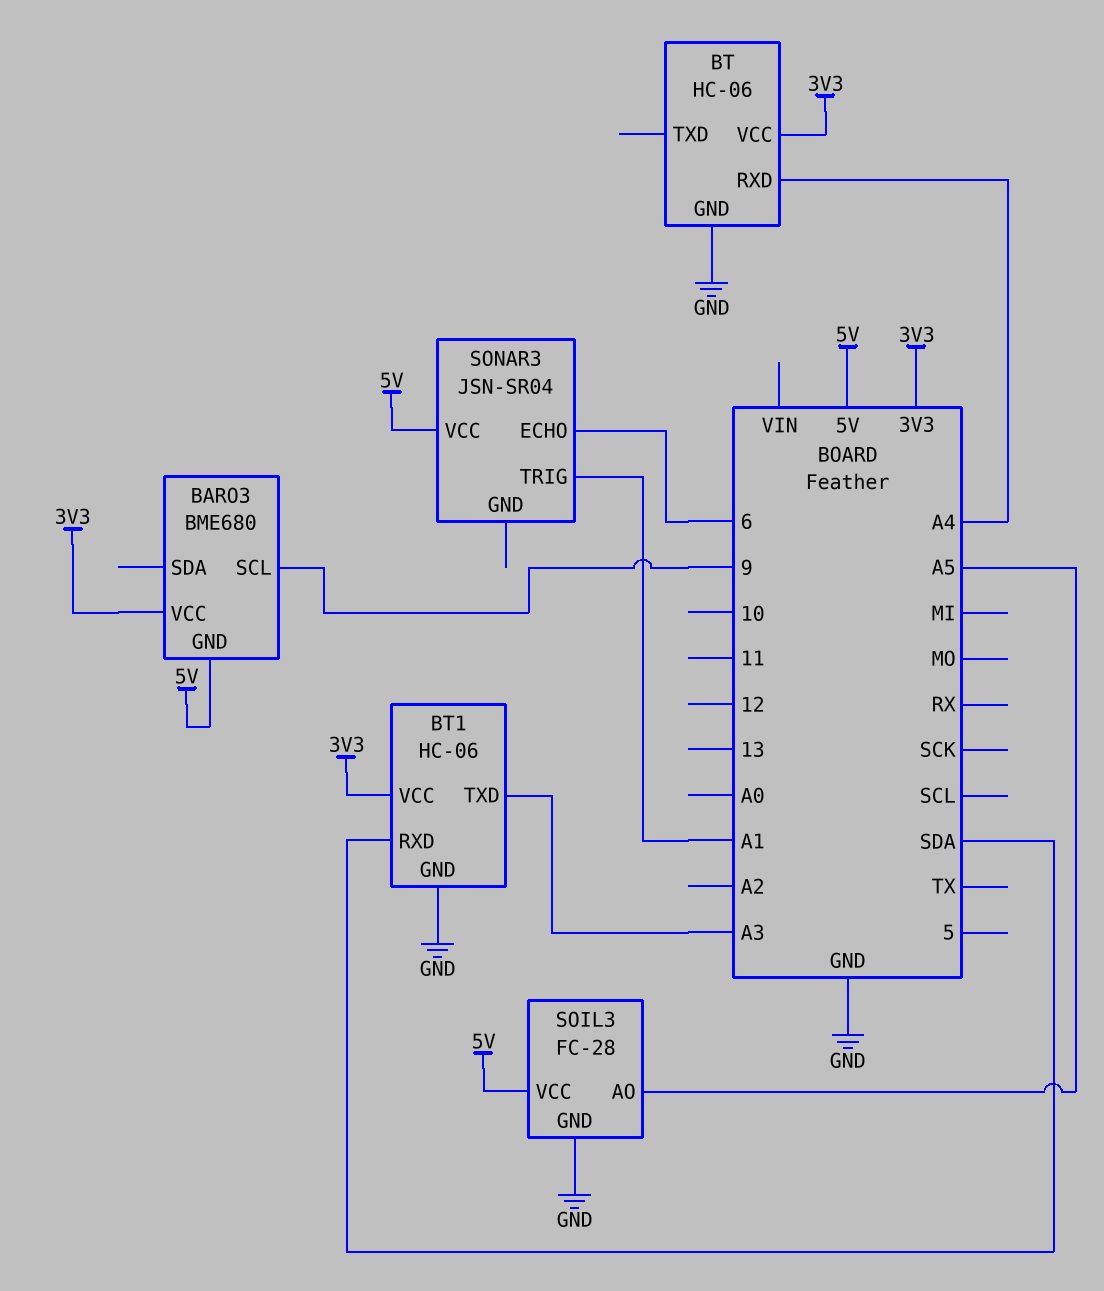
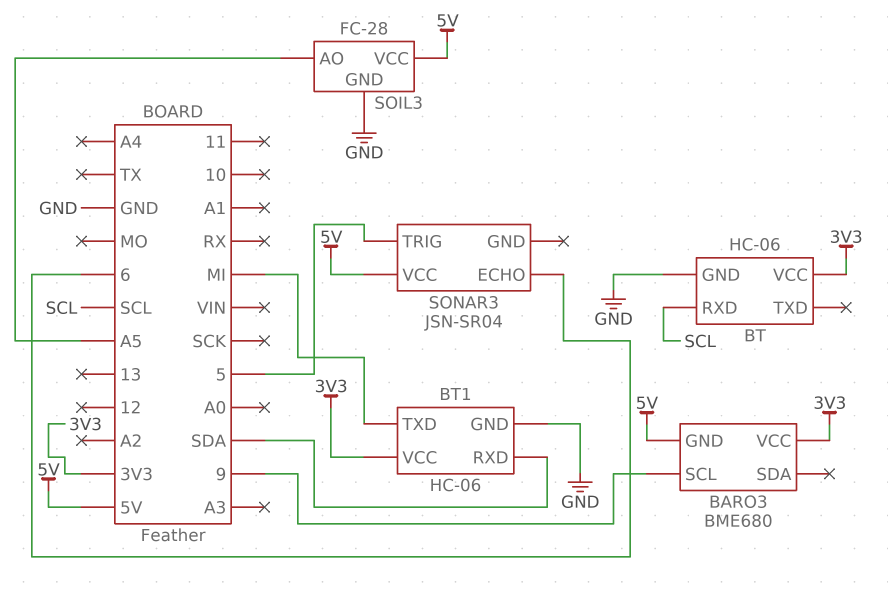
BT pin RXD: A4 -> SCL
BT1 pin TXD: A3 -> MI
SONAR3 pin TRIG: A1 -> 5

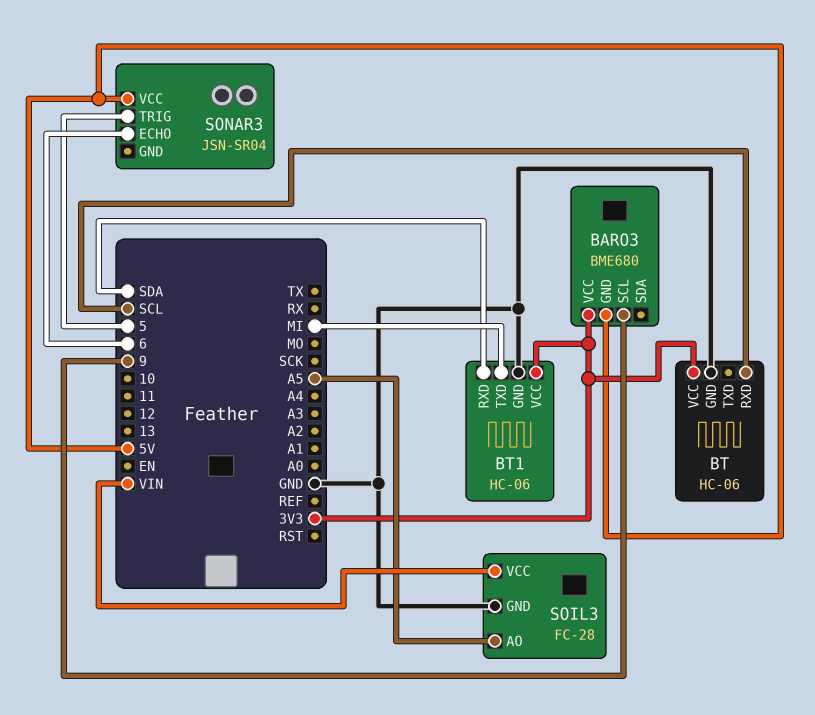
SOIL3 pin VCC: 5V -> VIN

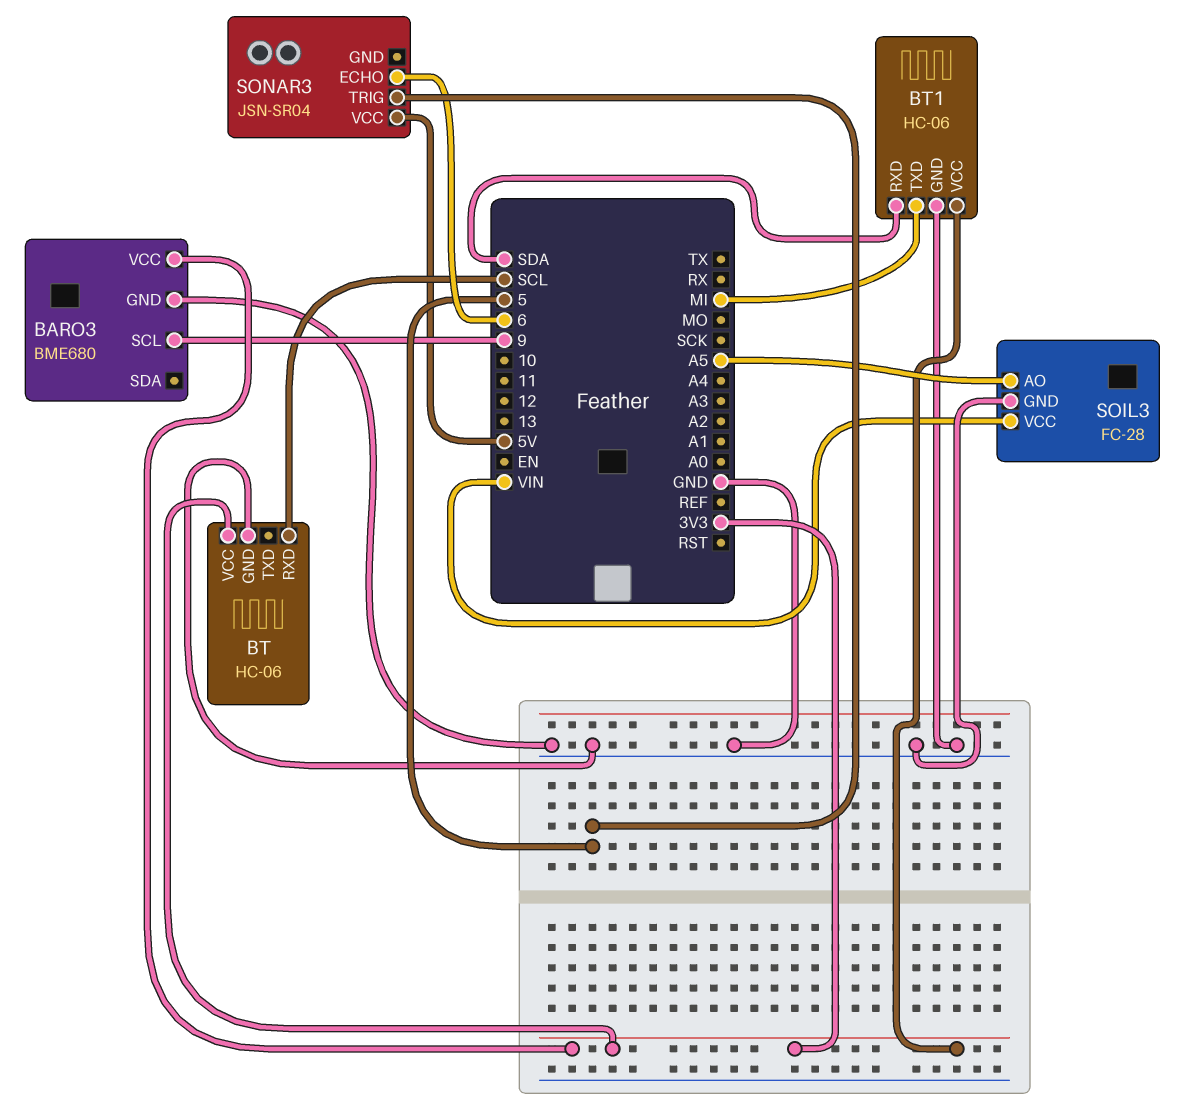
BARO3 pin GND: 5V -> GND

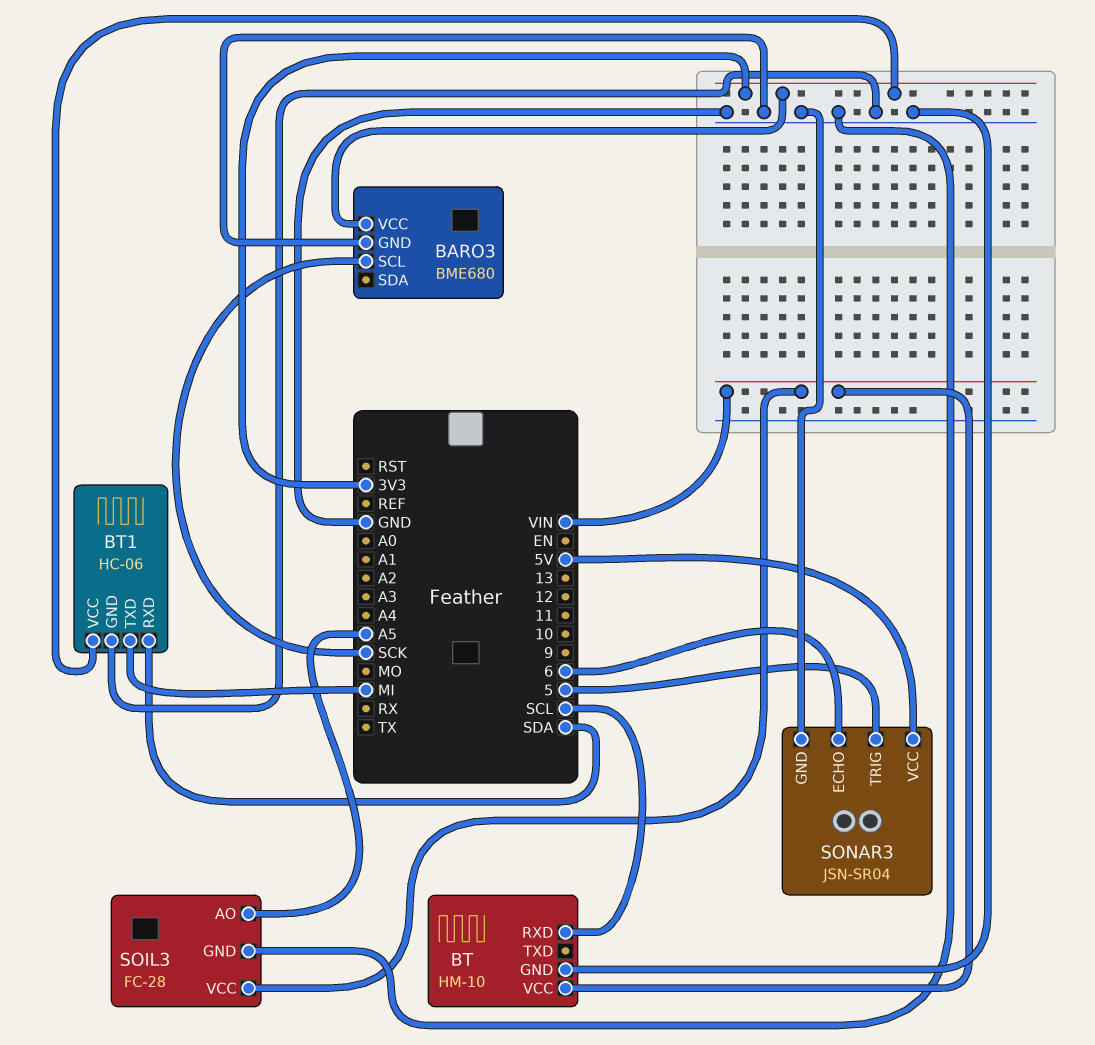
BARO3 pin SCL: 9 -> SCK
BT: HC-06 -> HM-10
BT pin VCC: 3V3 -> VIN
SONAR3 pin GND: none -> GND

